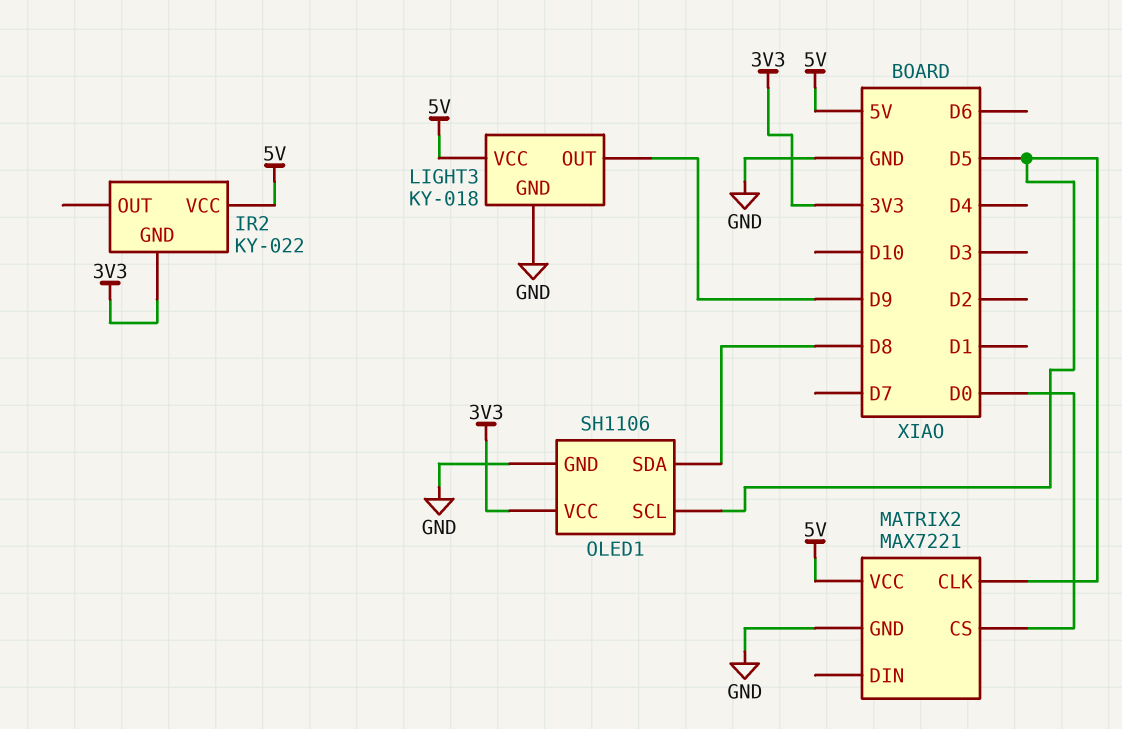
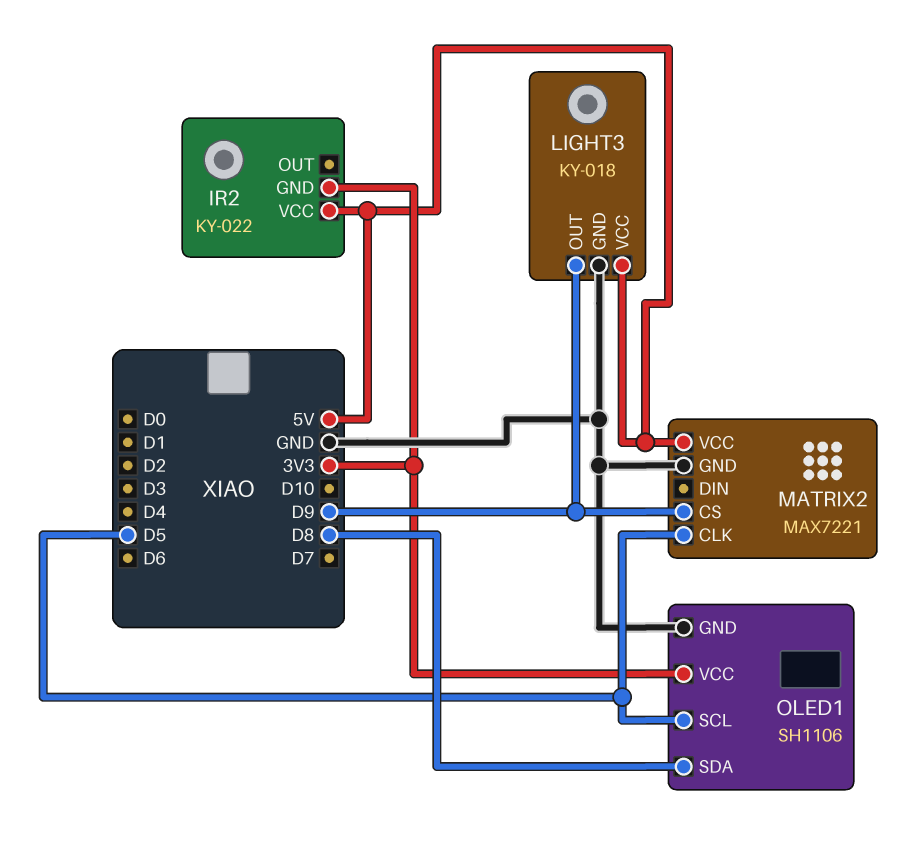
MATRIX2 pin CS: D0 -> D9

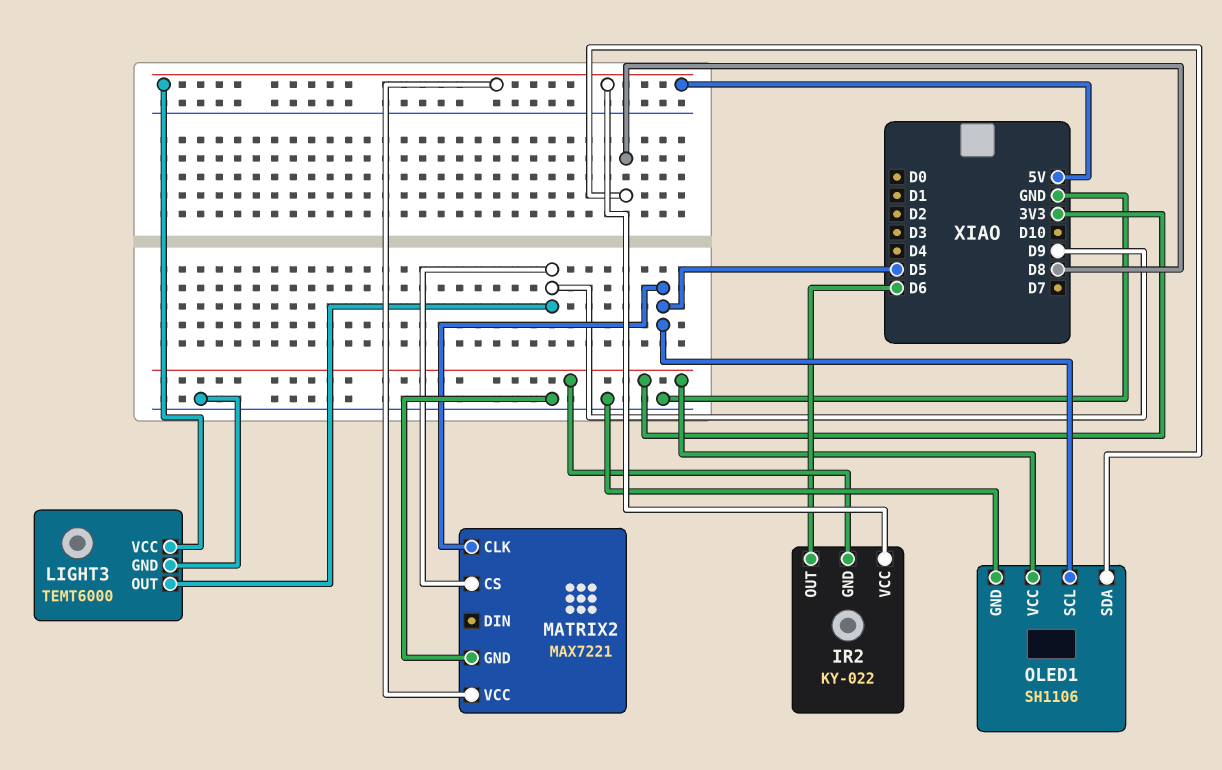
IR2 pin OUT: none -> D6
LIGHT3: KY-018 -> TEMT6000

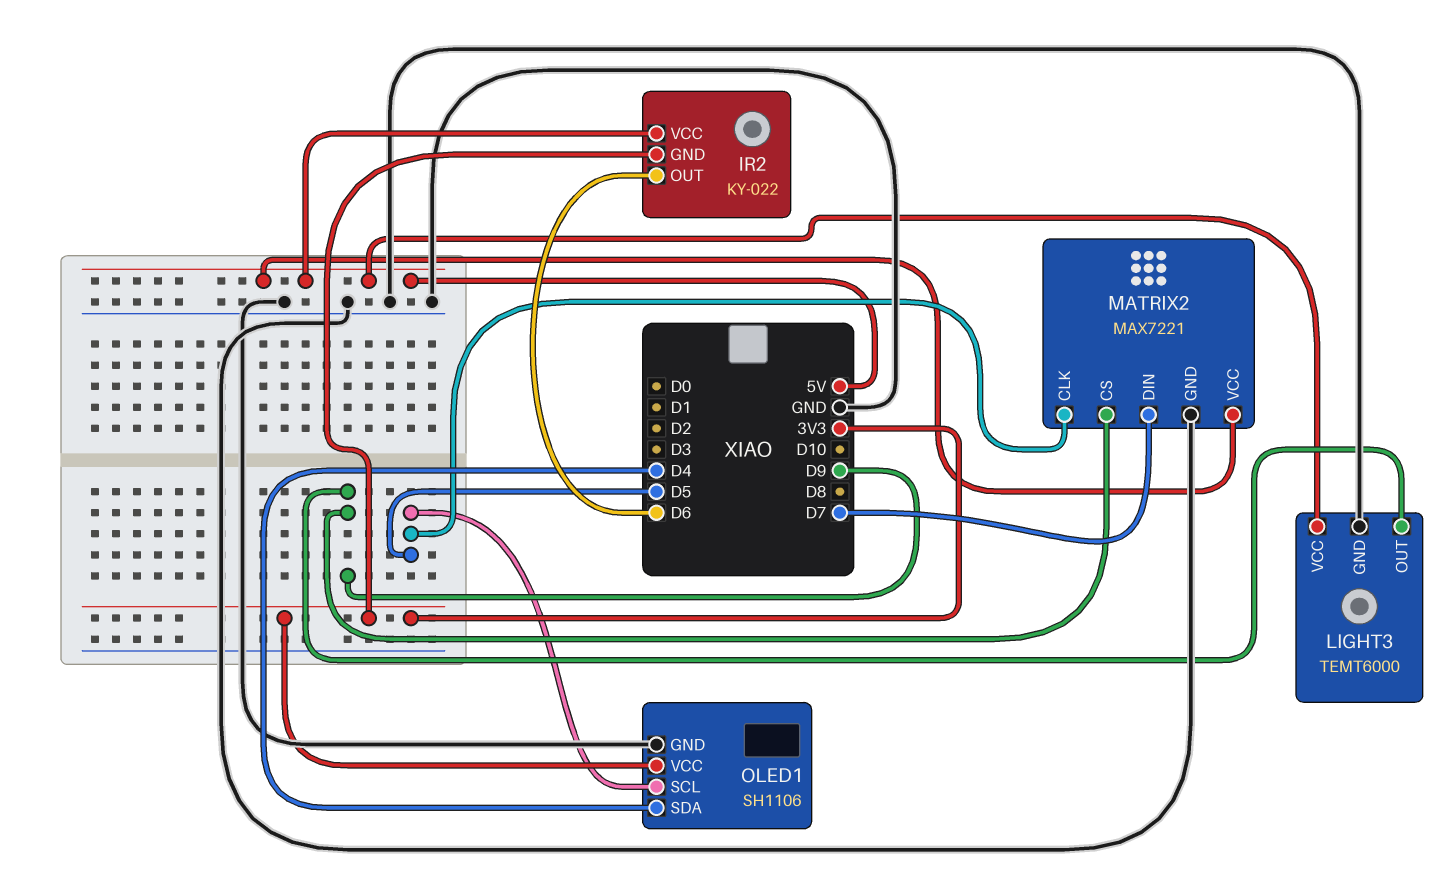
MATRIX2 pin DIN: none -> D7
OLED1 pin SDA: D8 -> D4

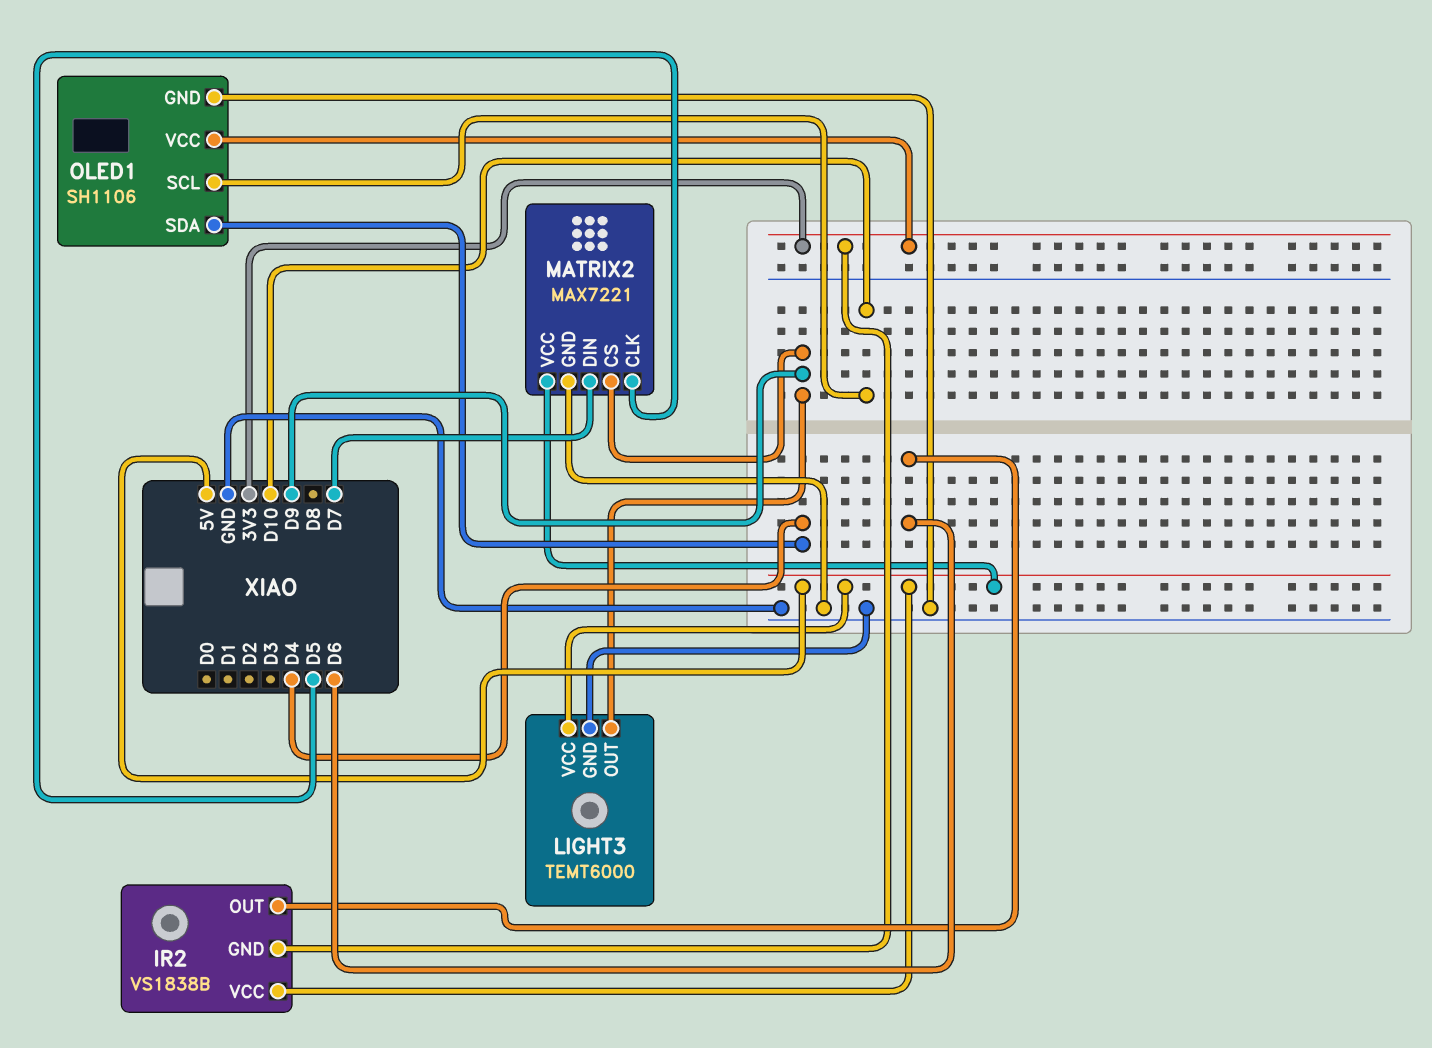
IR2: KY-022 -> VS1838B
OLED1 pin SCL: D5 -> D10

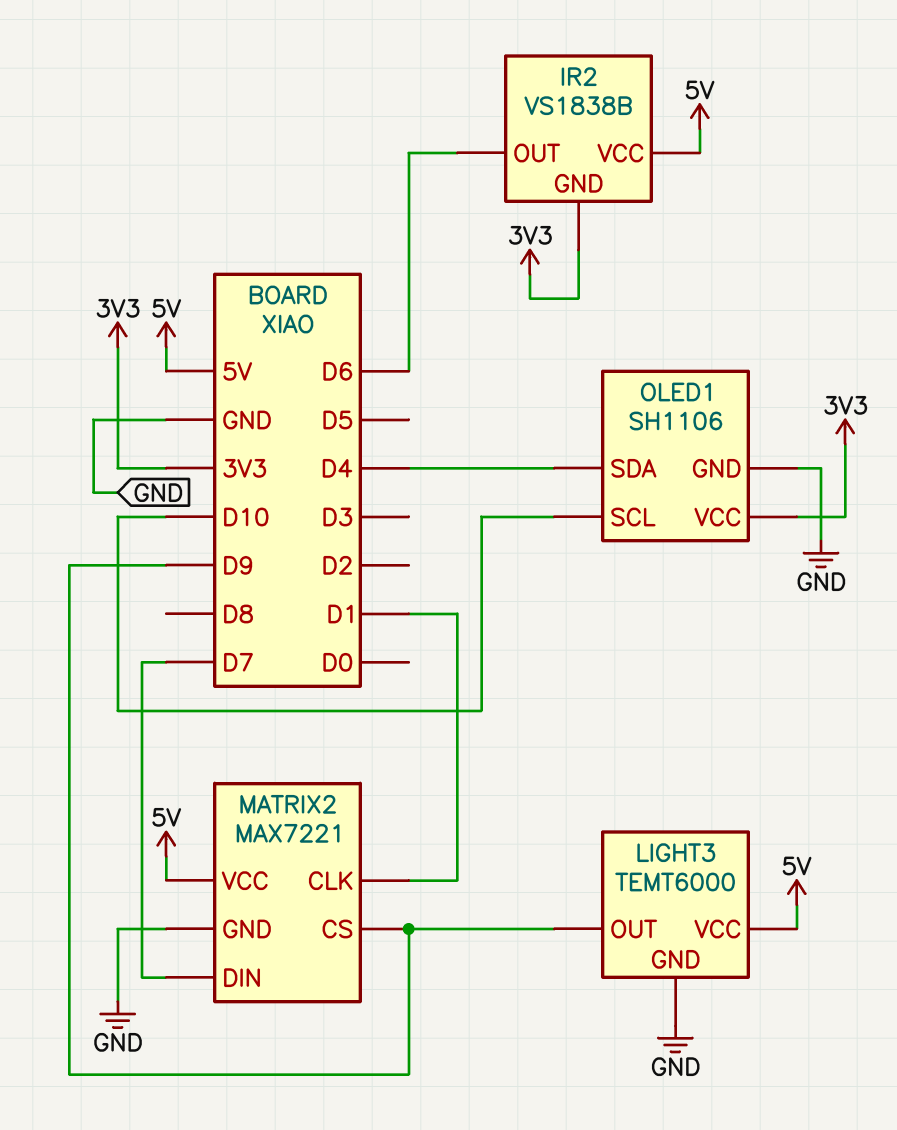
MATRIX2 pin CLK: D5 -> D1

